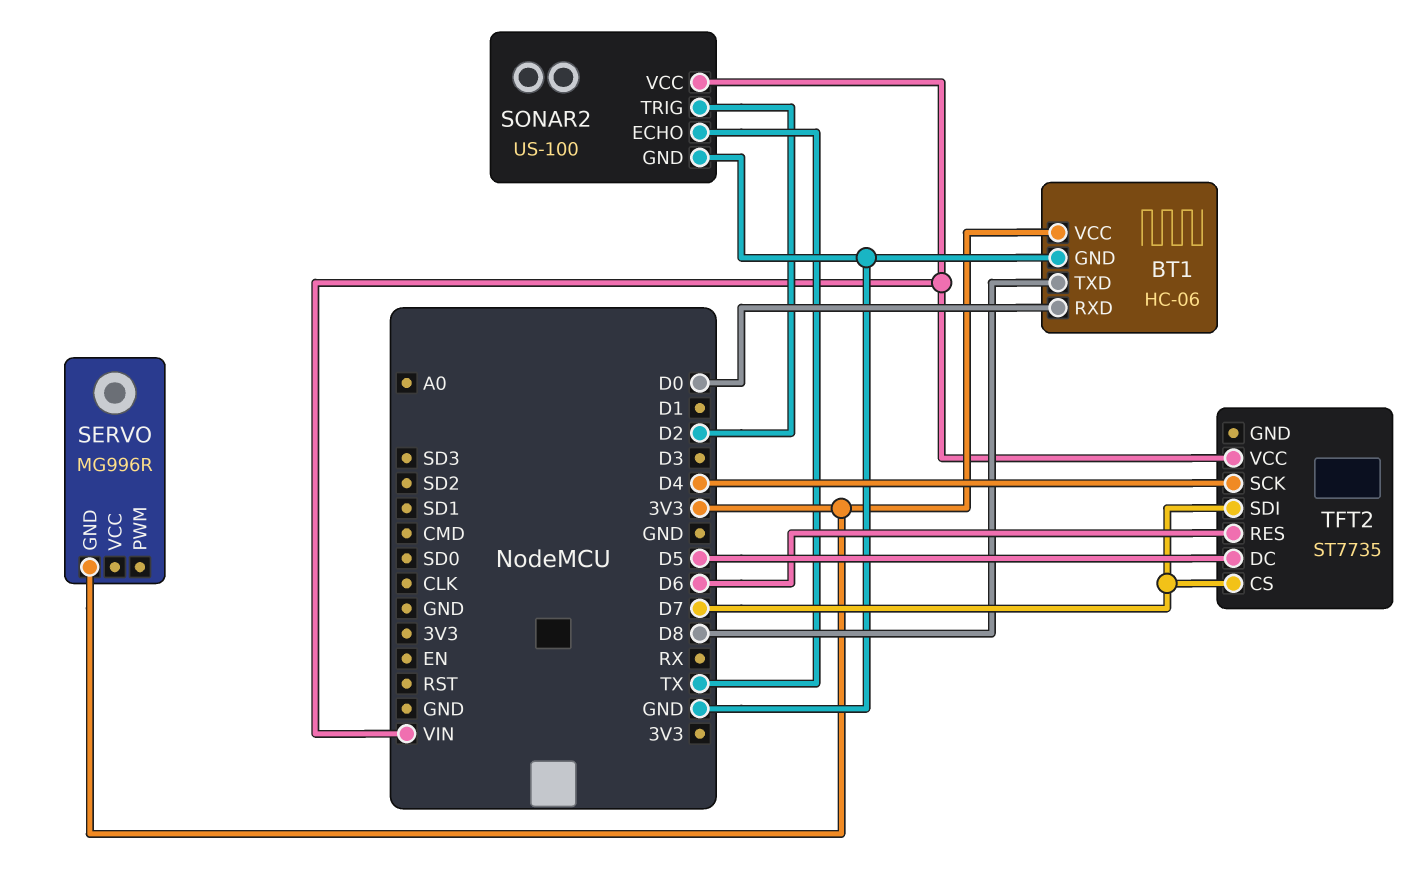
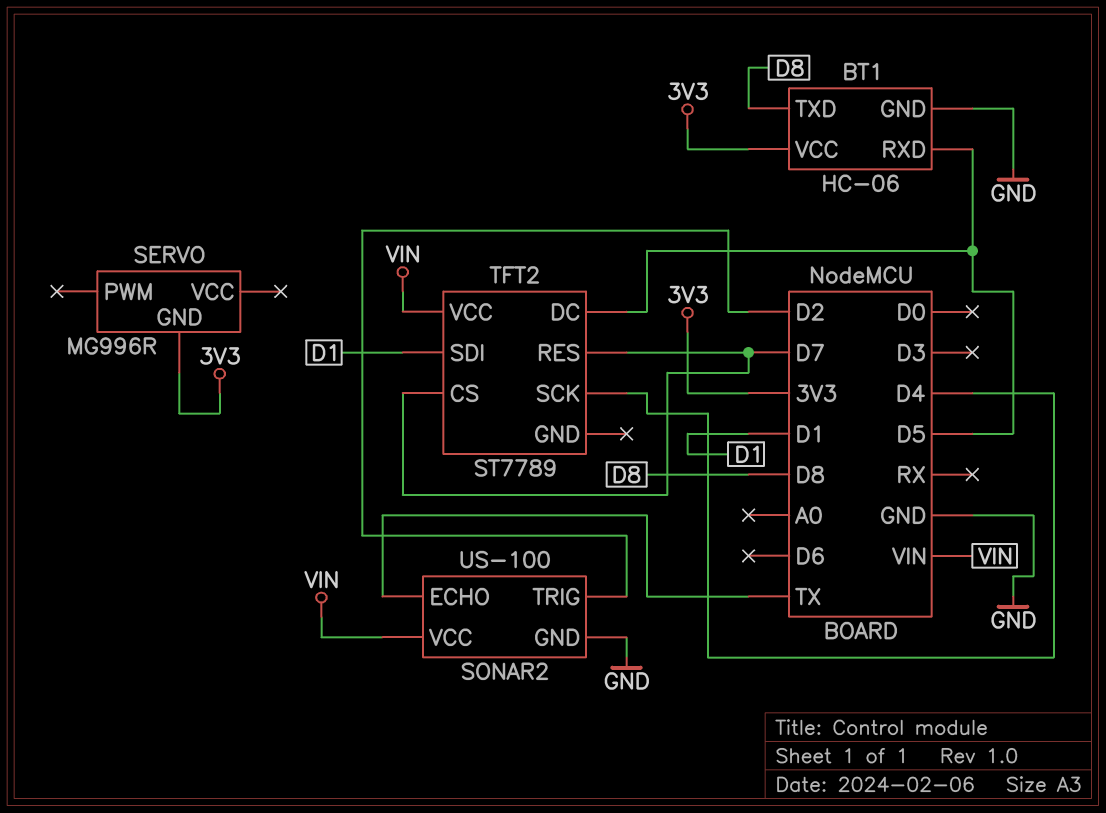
BT1 pin RXD: D0 -> D5
TFT2: ST7735 -> ST7789
TFT2 pin RES: D6 -> D7
TFT2 pin SDI: D7 -> D1

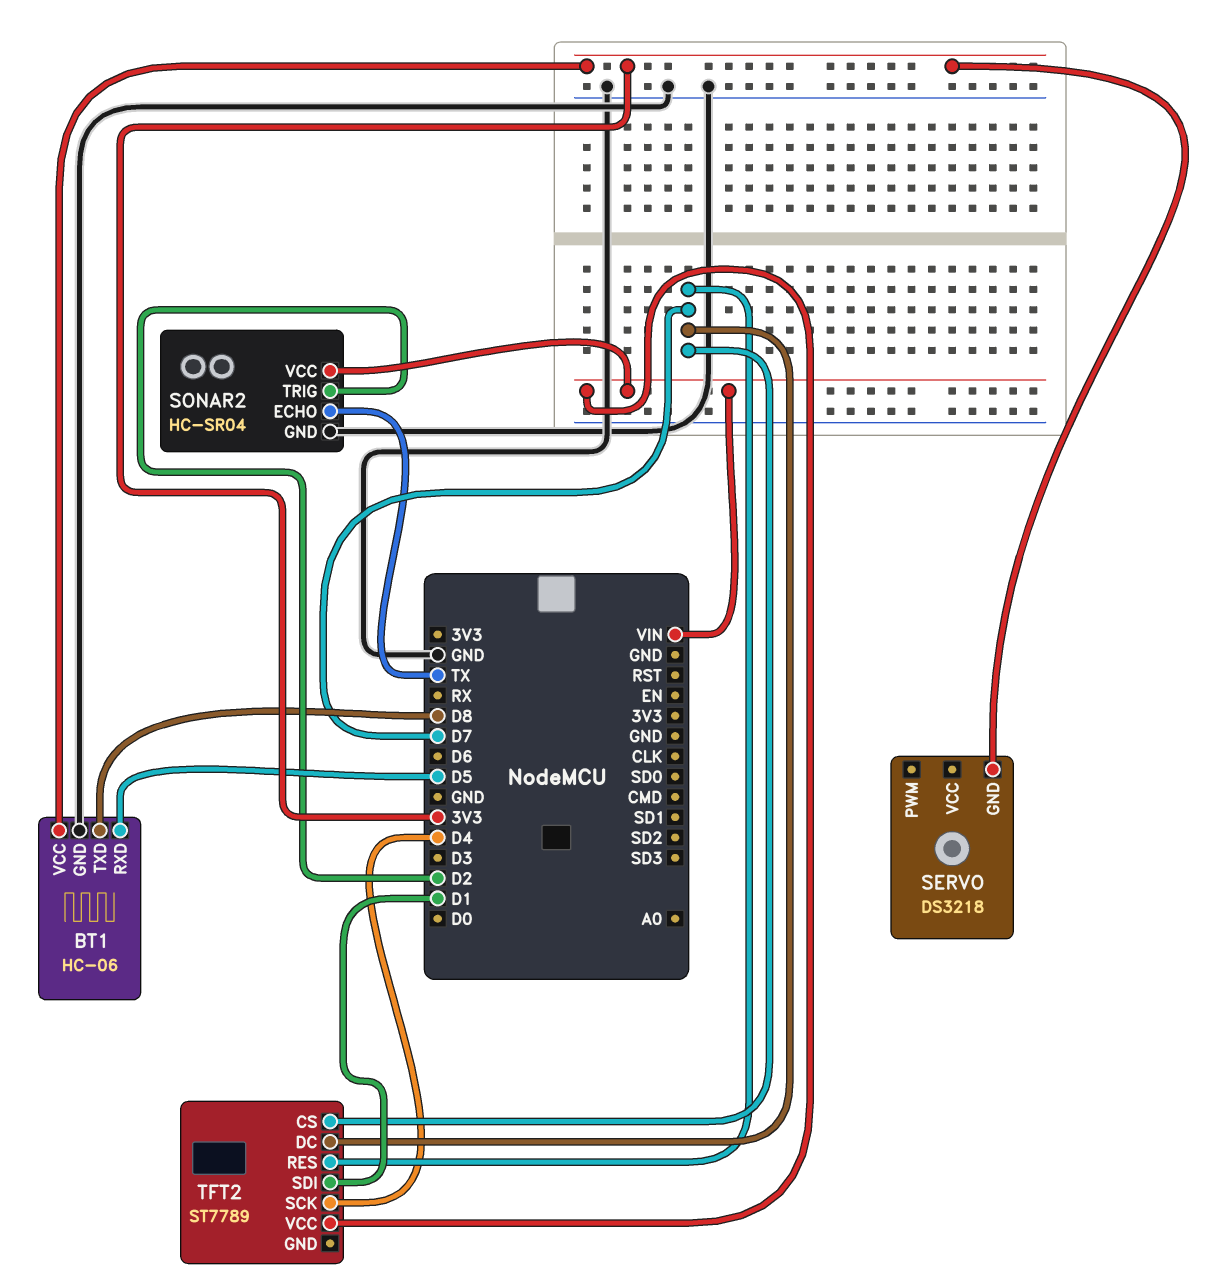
SERVO: MG996R -> DS3218
SONAR2: US-100 -> HC-SR04
TFT2 pin DC: D5 -> D7

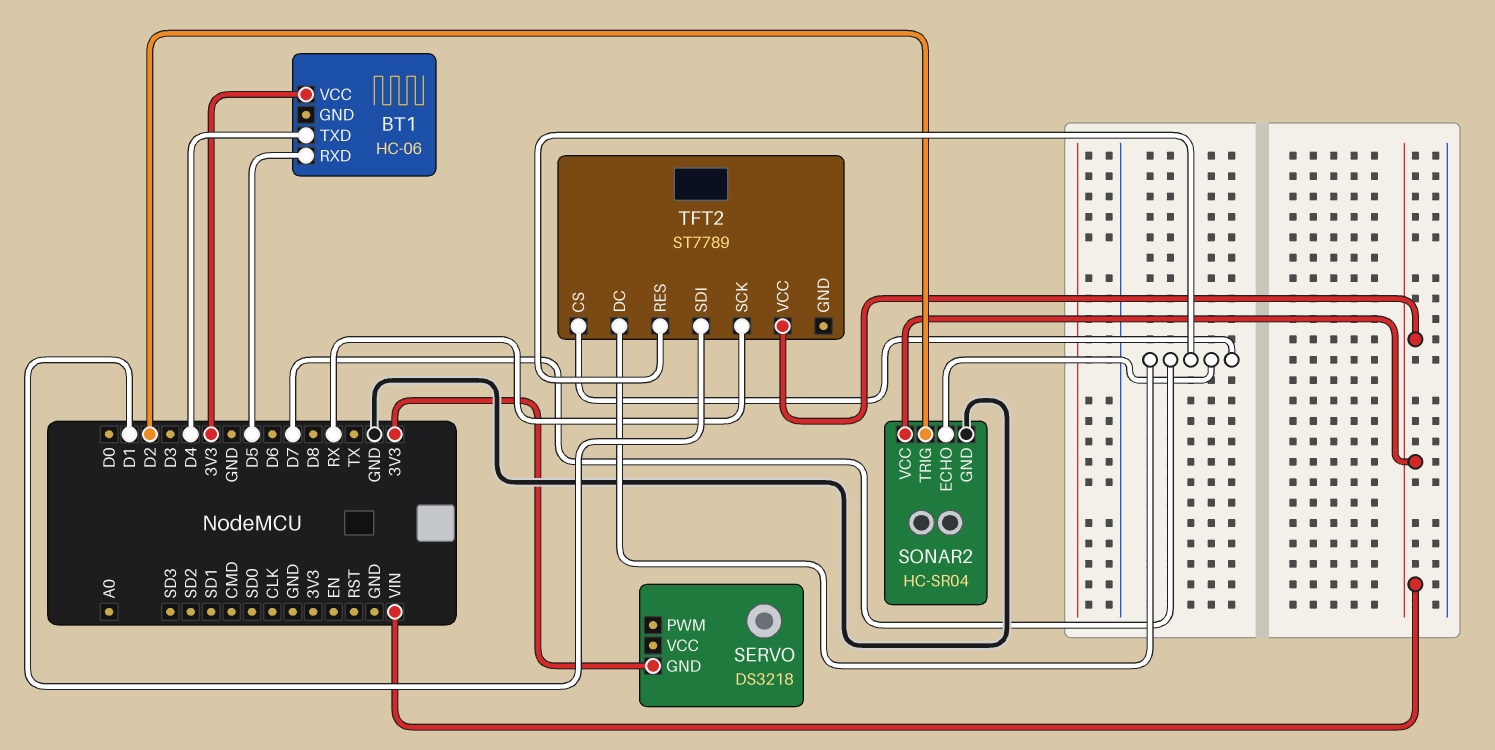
BT1 pin GND: GND -> none
BT1 pin TXD: D8 -> D4
SONAR2 pin ECHO: TX -> D7
TFT2 pin SCK: D4 -> RX

